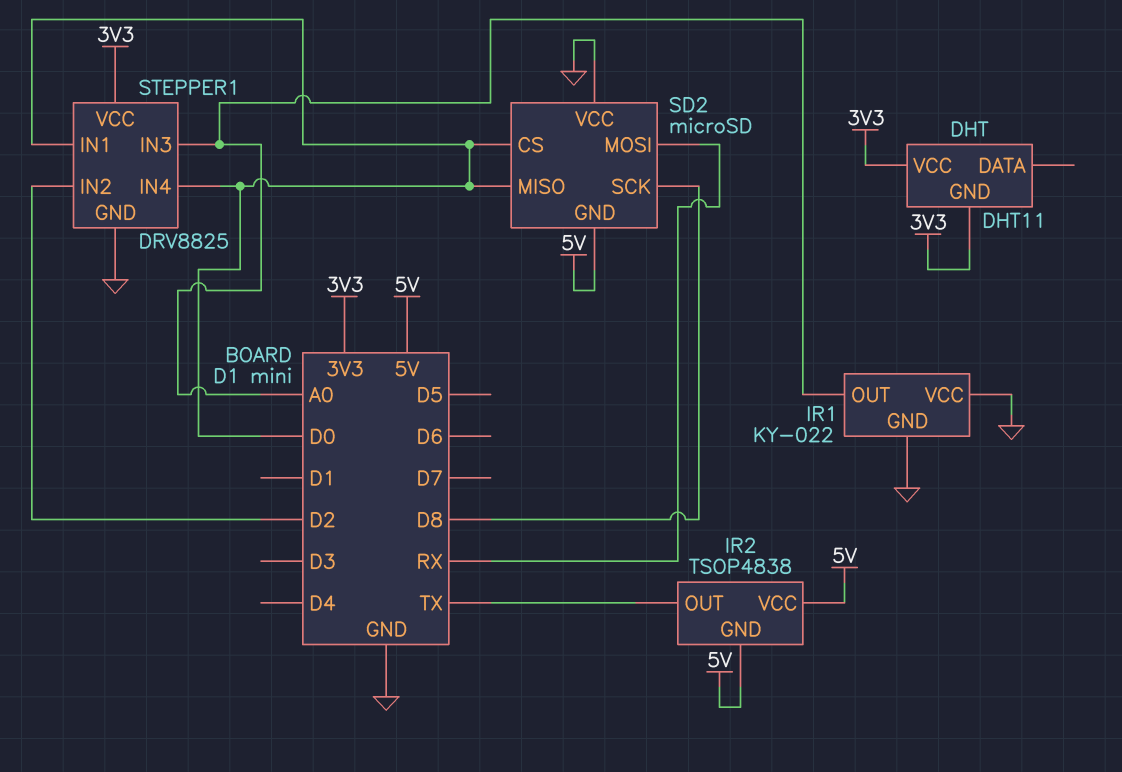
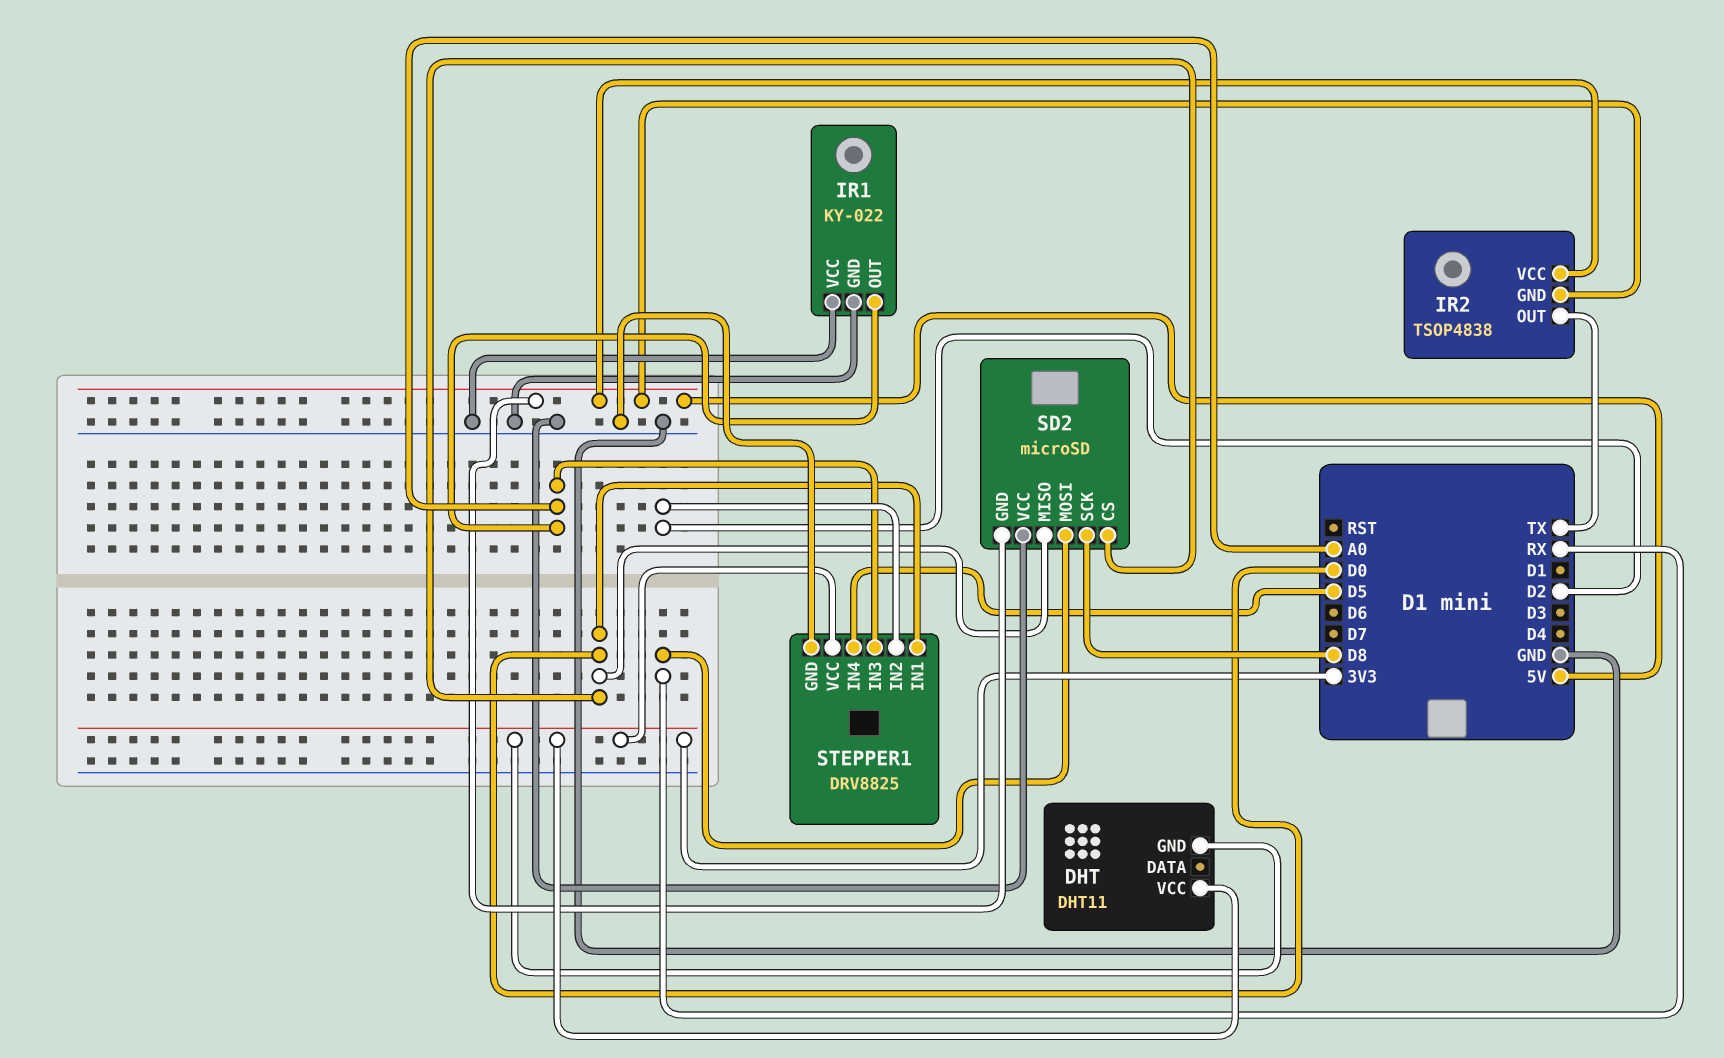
STEPPER1 pin IN4: D0 -> D5

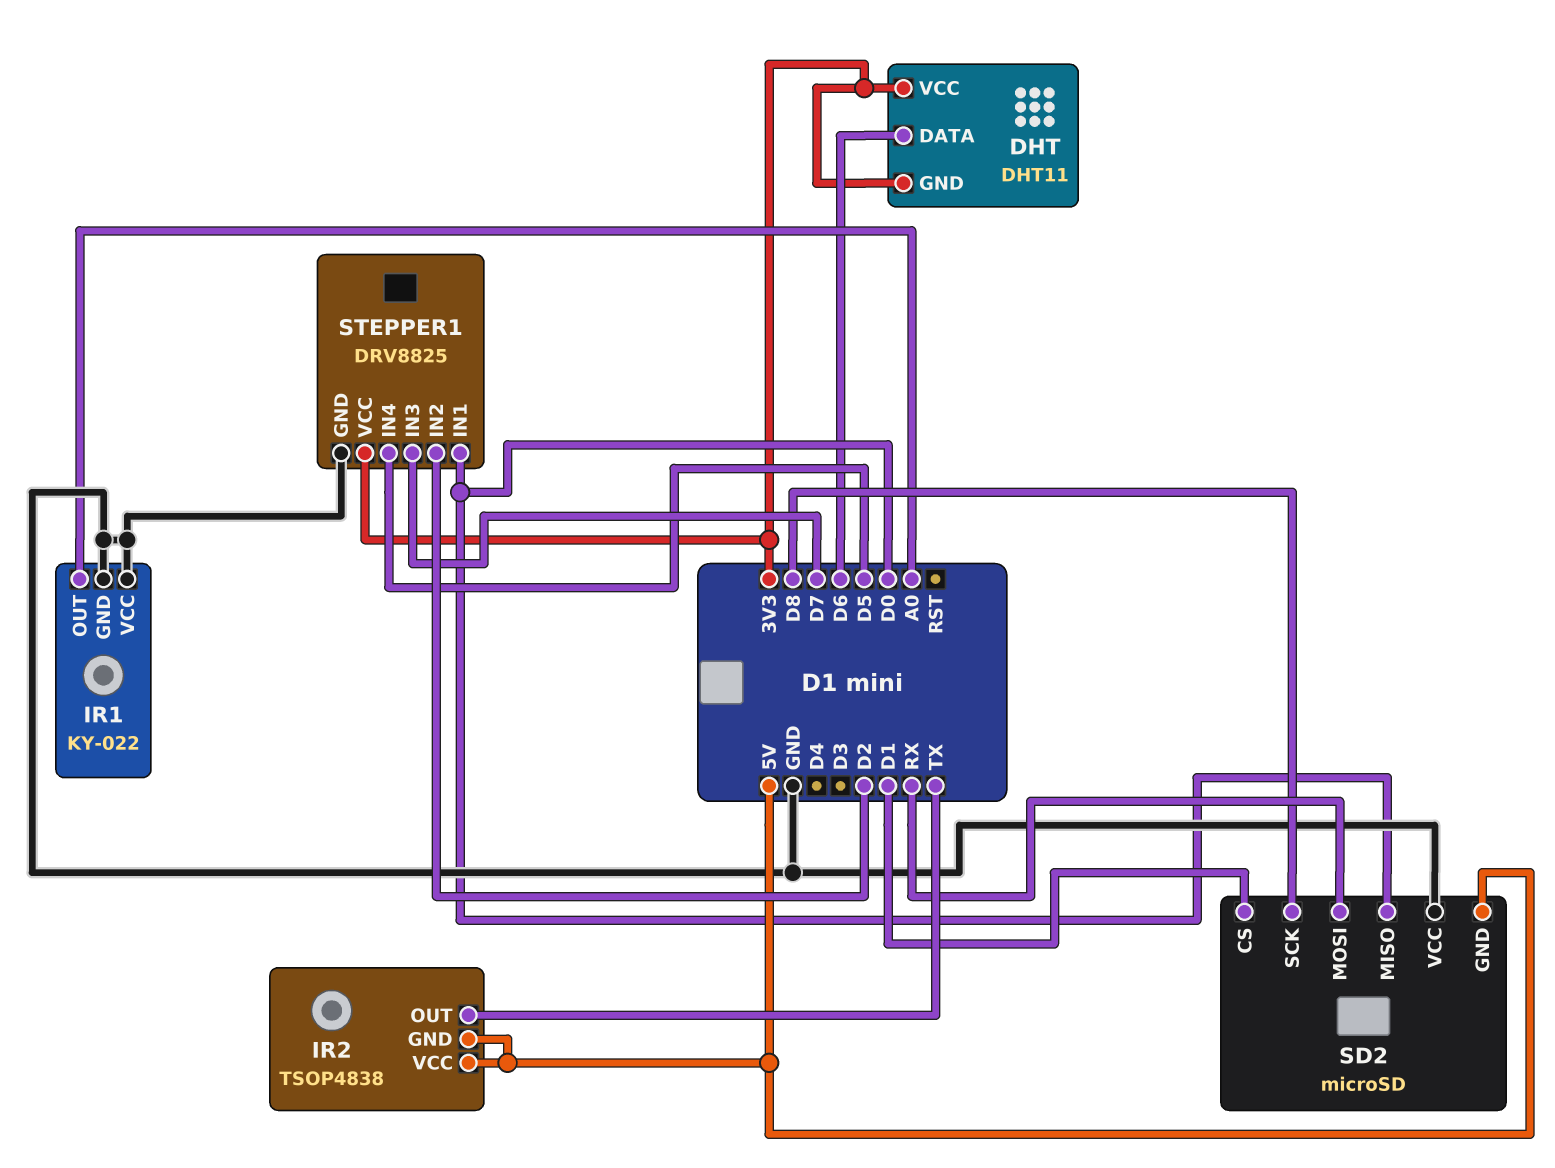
DHT pin DATA: none -> D6
SD2 pin CS: D0 -> D1
STEPPER1 pin IN3: A0 -> D7

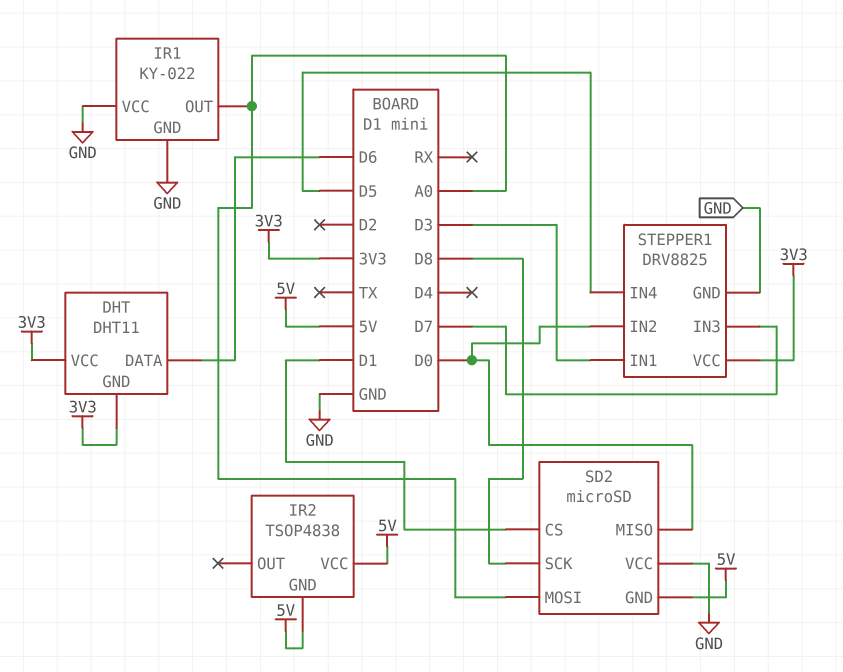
IR2 pin OUT: TX -> none
SD2 pin MOSI: RX -> A0
STEPPER1 pin IN1: D0 -> D3
STEPPER1 pin IN2: D2 -> D0

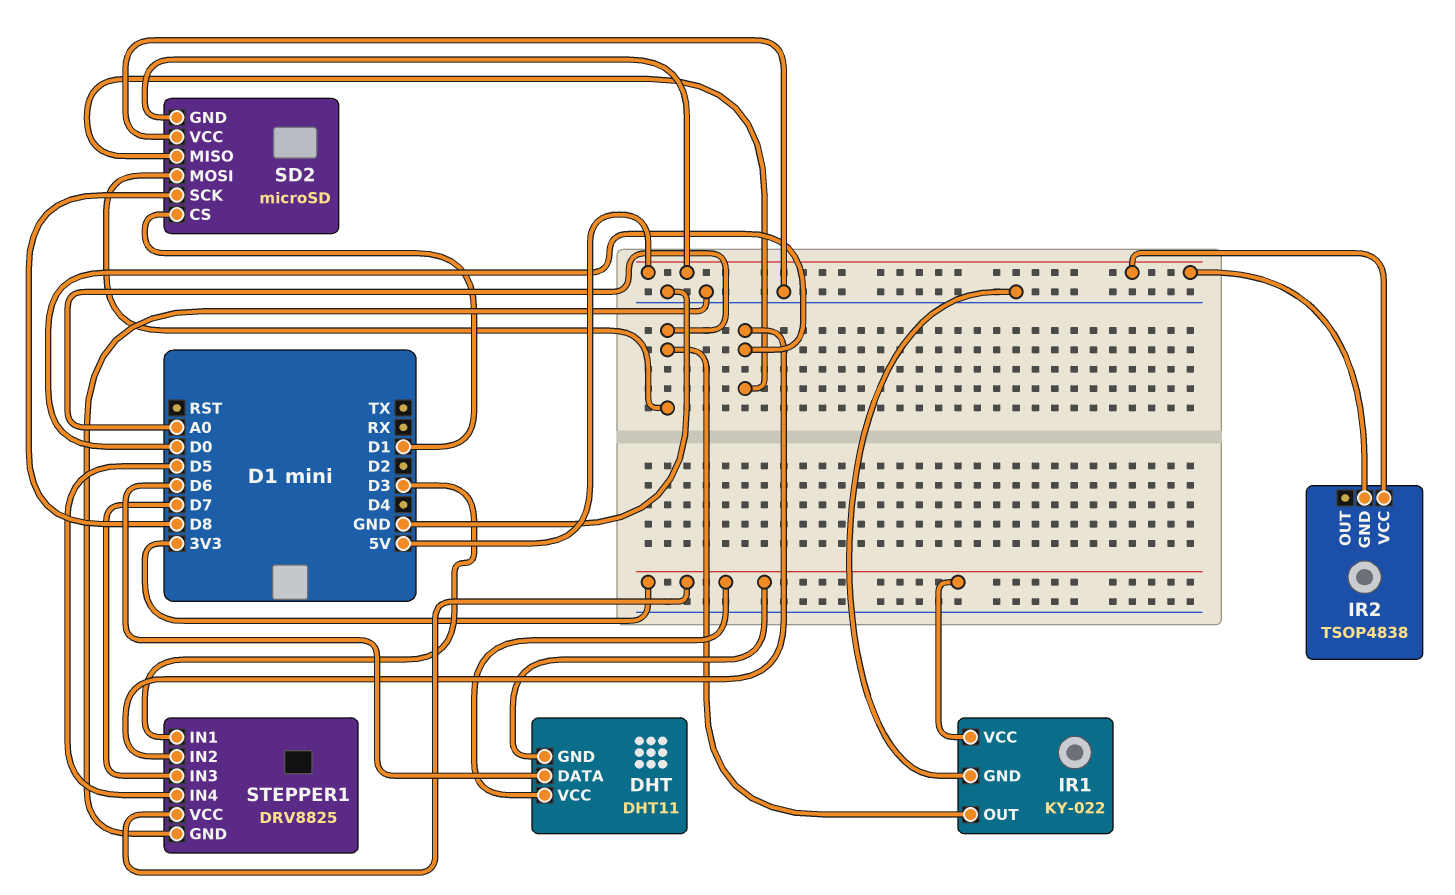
IR1 pin VCC: GND -> 3V3

